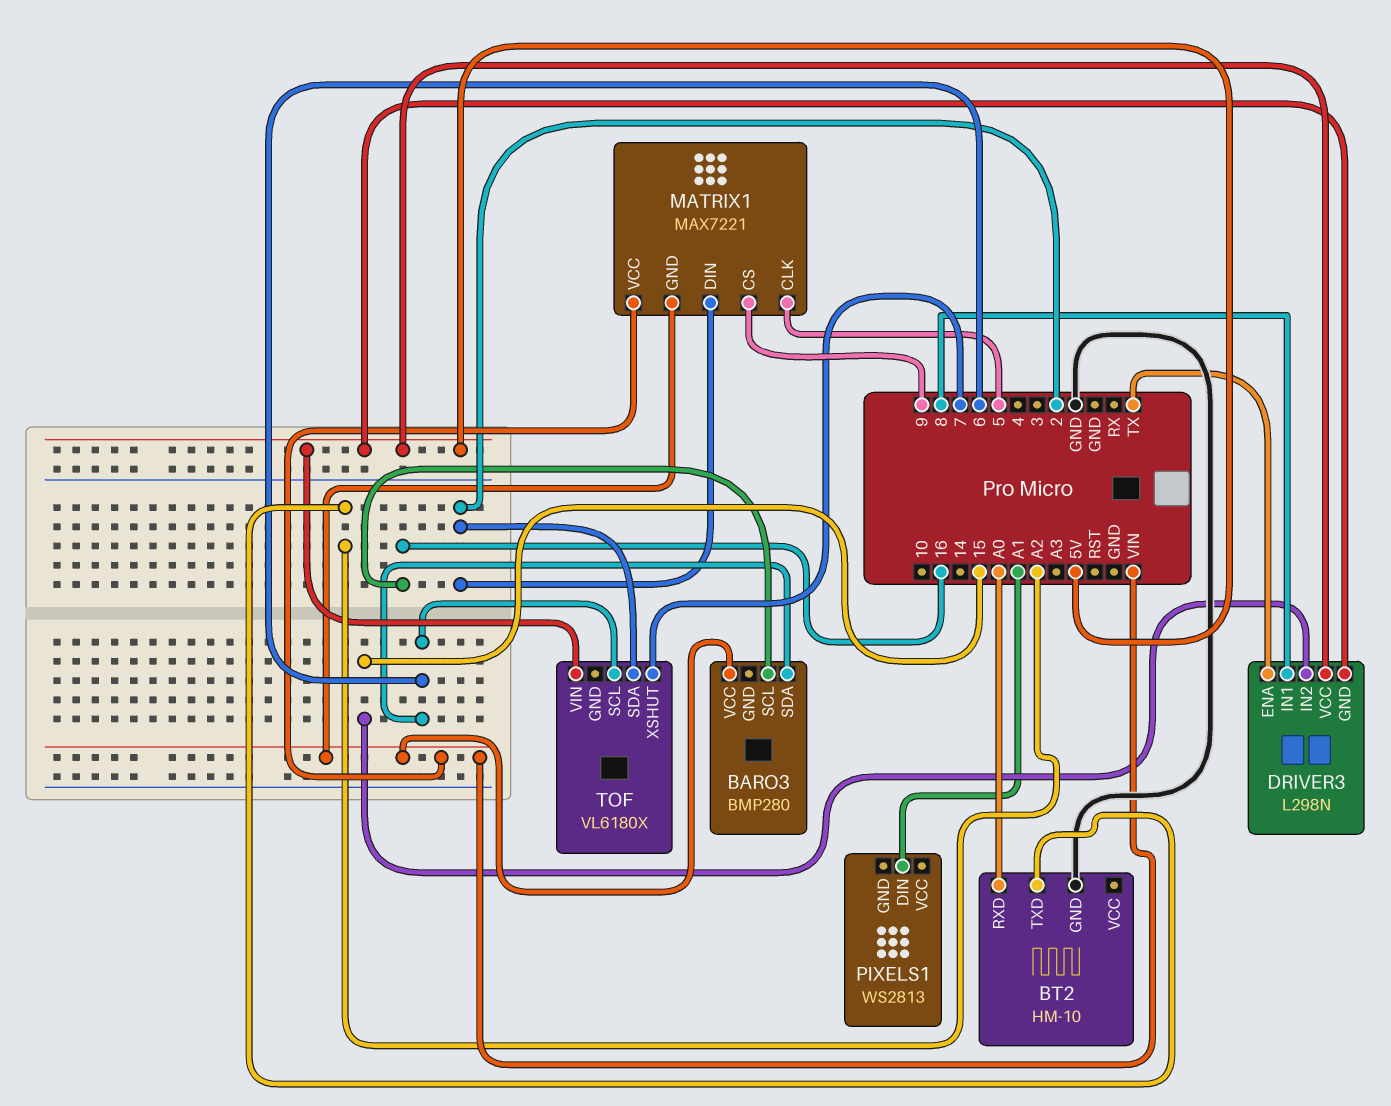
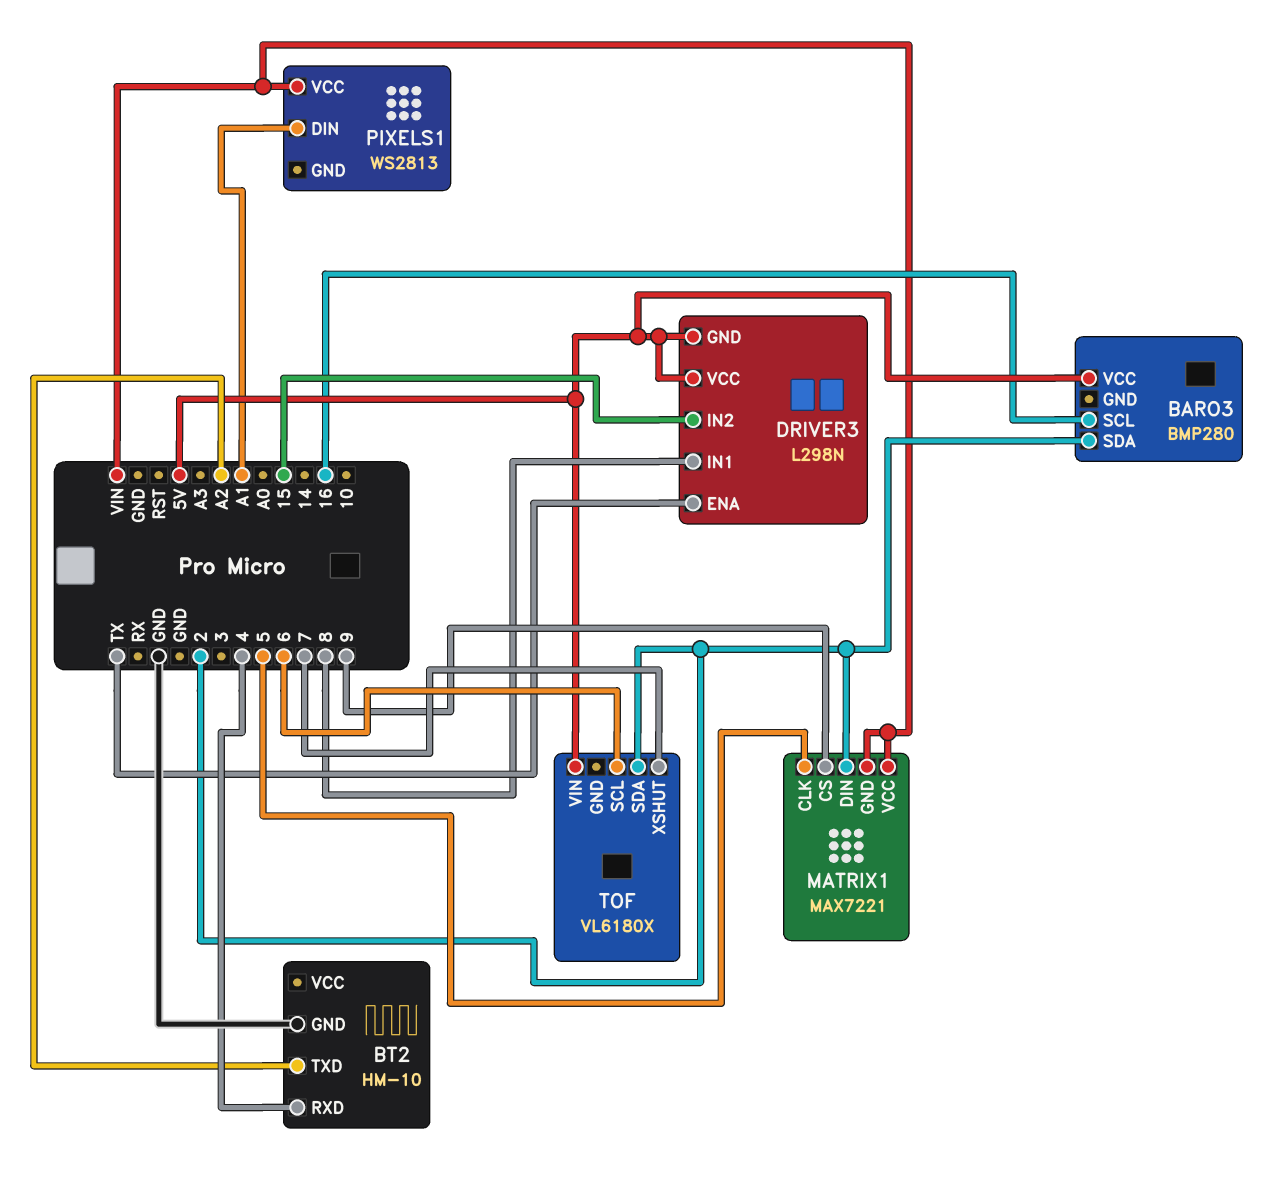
BARO3 pin SDA: 6 -> 2
BARO3 pin VCC: VIN -> 5V
BT2 pin RXD: A0 -> 4
PIXELS1 pin VCC: none -> VIN

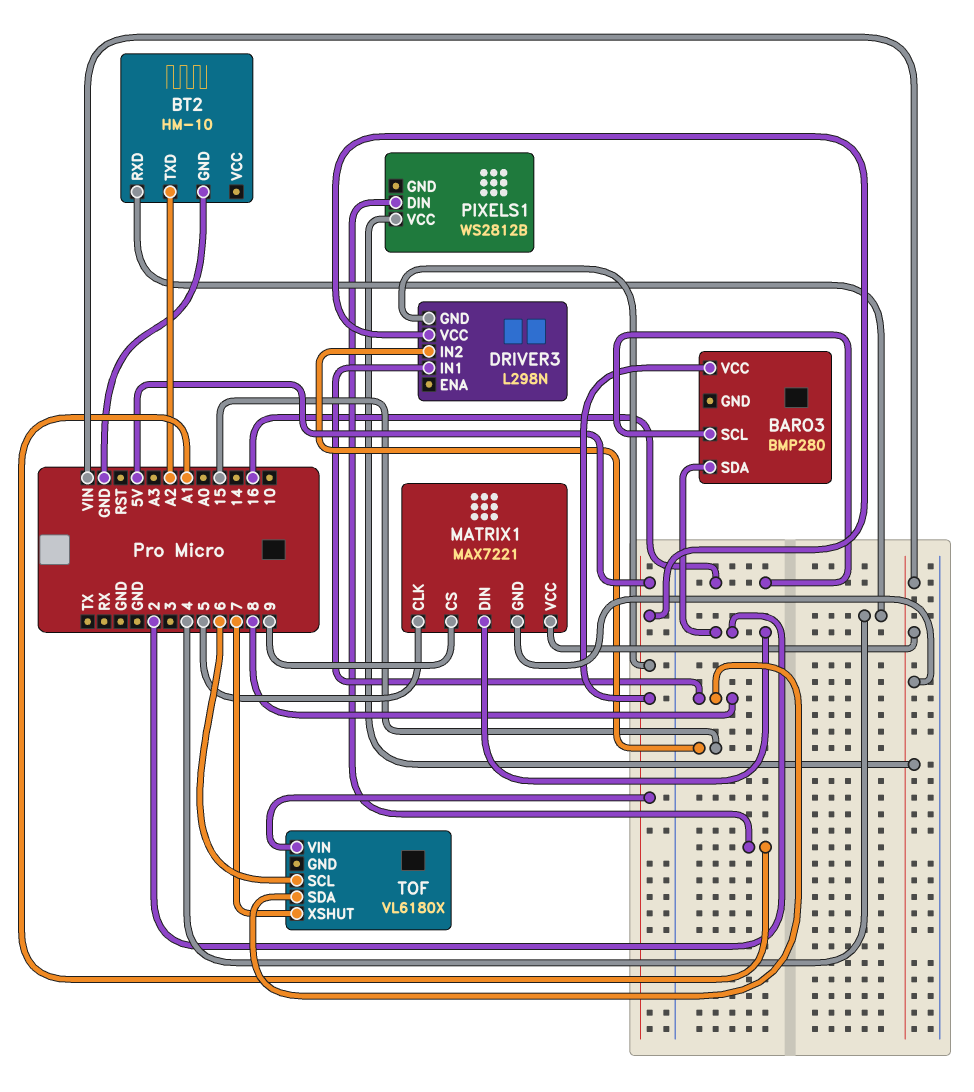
DRIVER3 pin ENA: TX -> none
PIXELS1: WS2813 -> WS2812B
TOF pin SDA: 2 -> 8

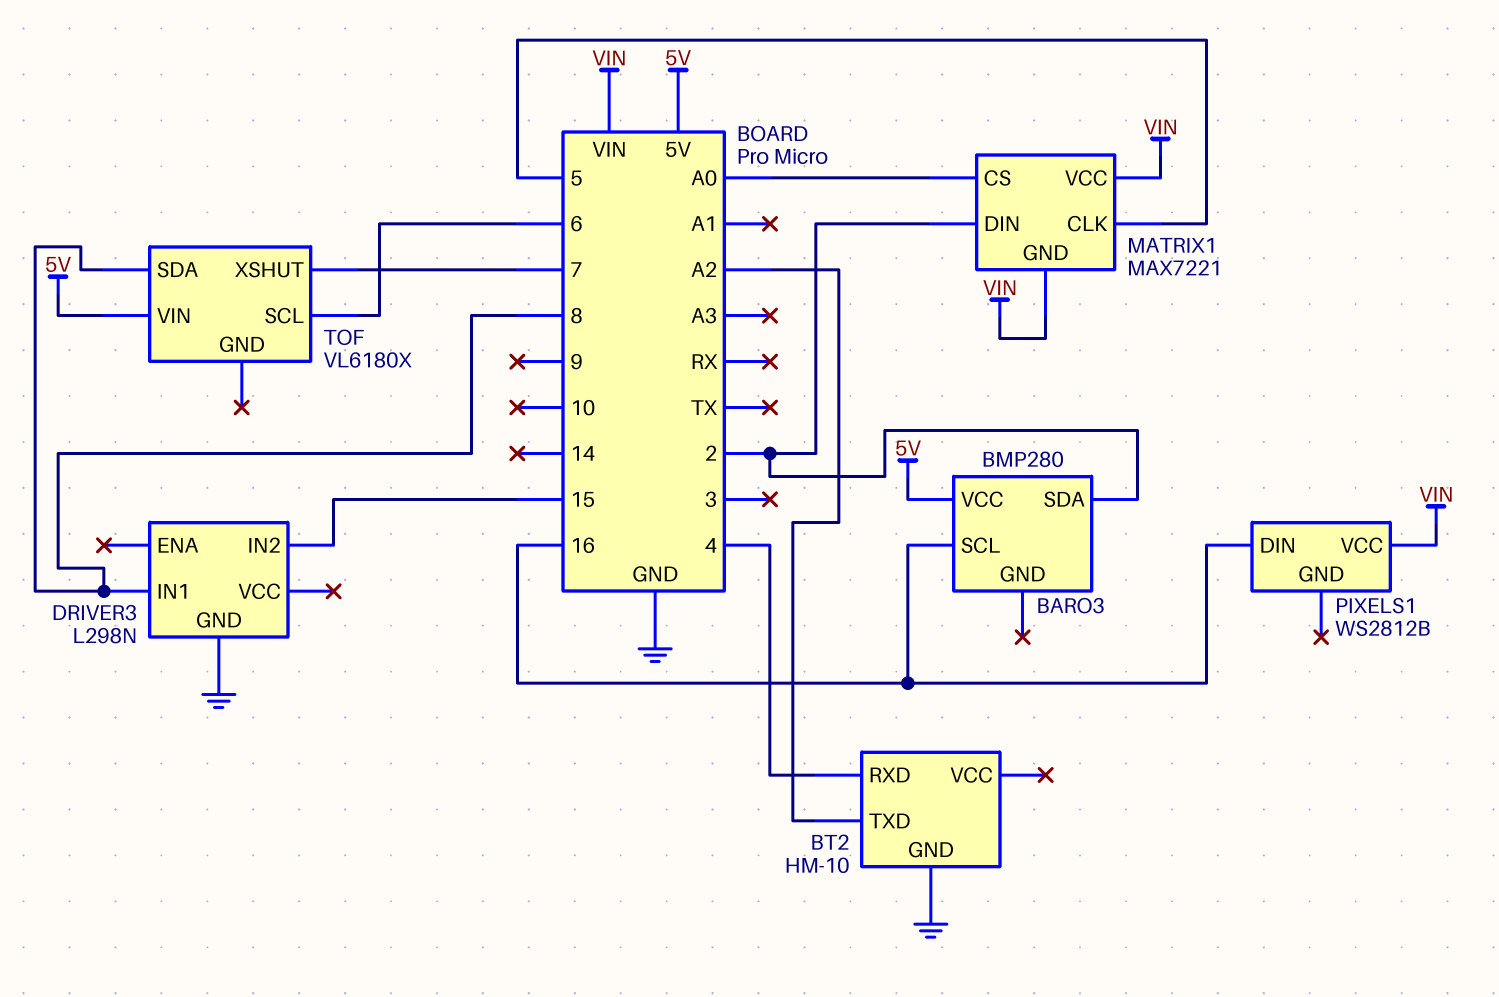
DRIVER3 pin GND: 5V -> GND
DRIVER3 pin VCC: 5V -> none
MATRIX1 pin CS: 9 -> A0
PIXELS1 pin DIN: A1 -> 16

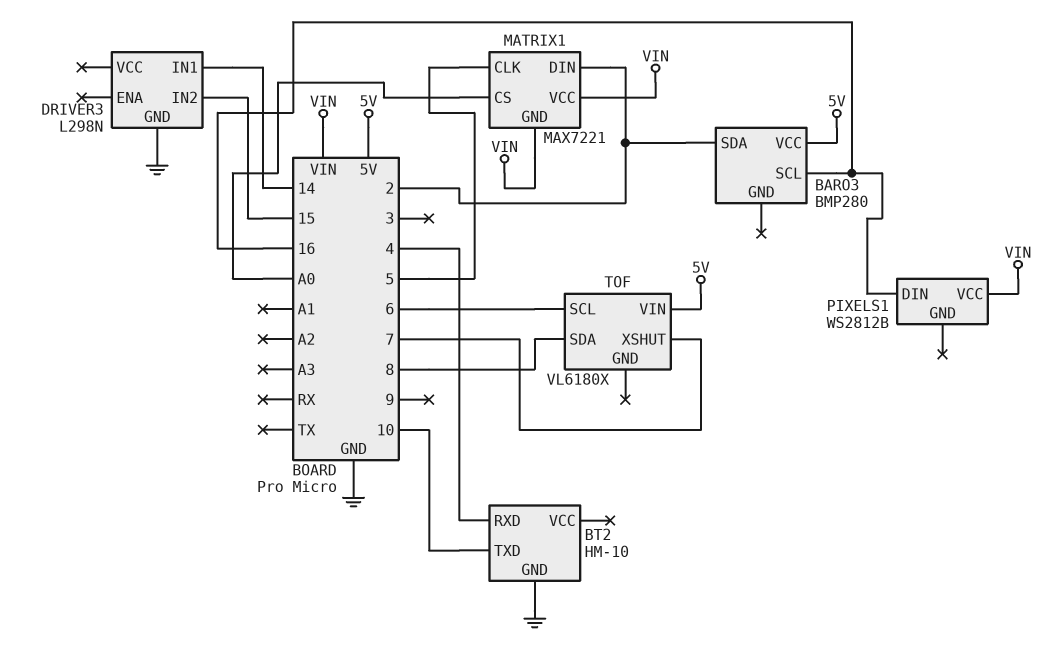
BT2 pin TXD: A2 -> 10
DRIVER3 pin IN1: 8 -> 14

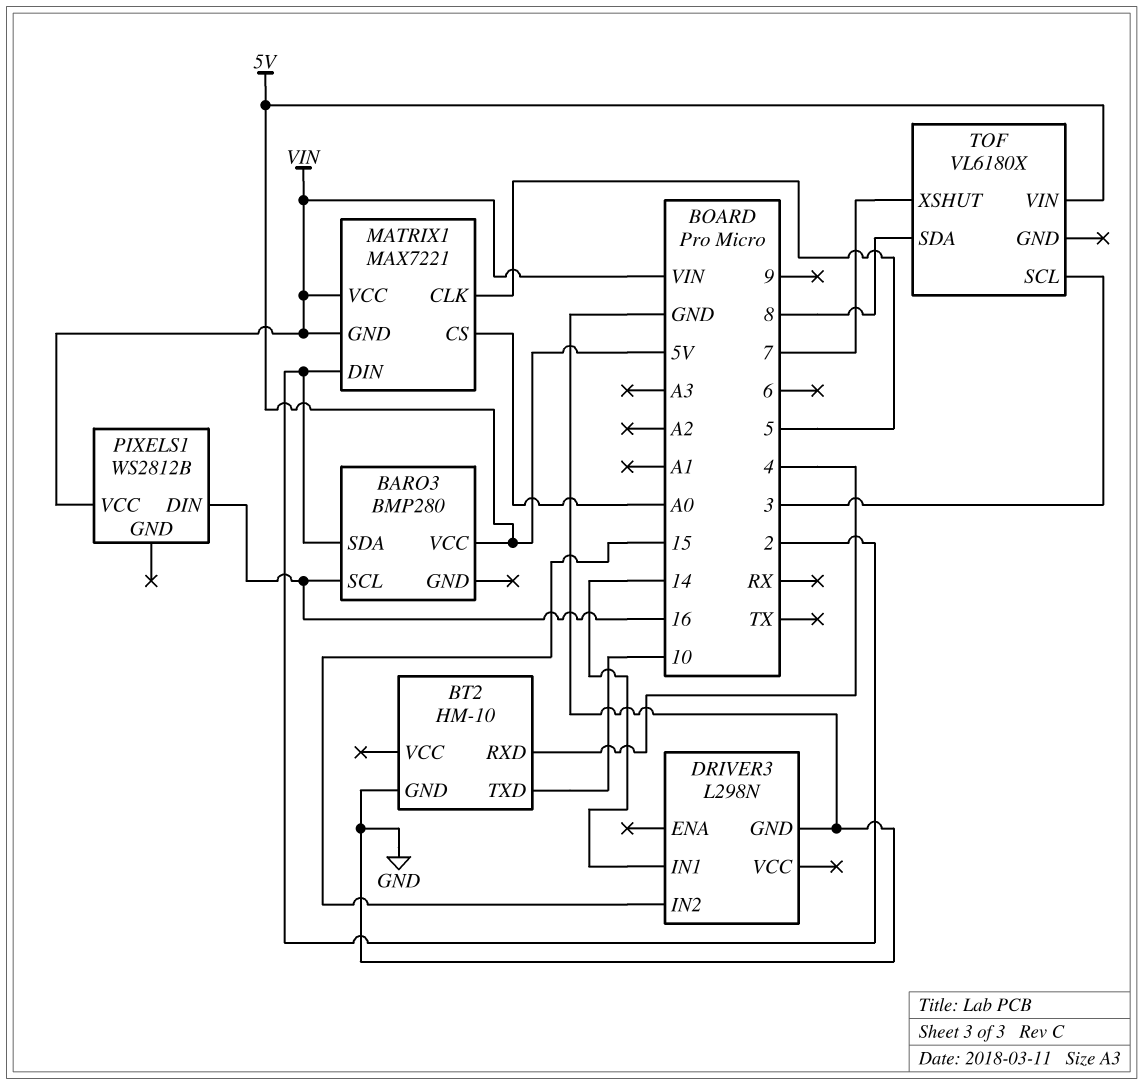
TOF pin SCL: 6 -> 3

